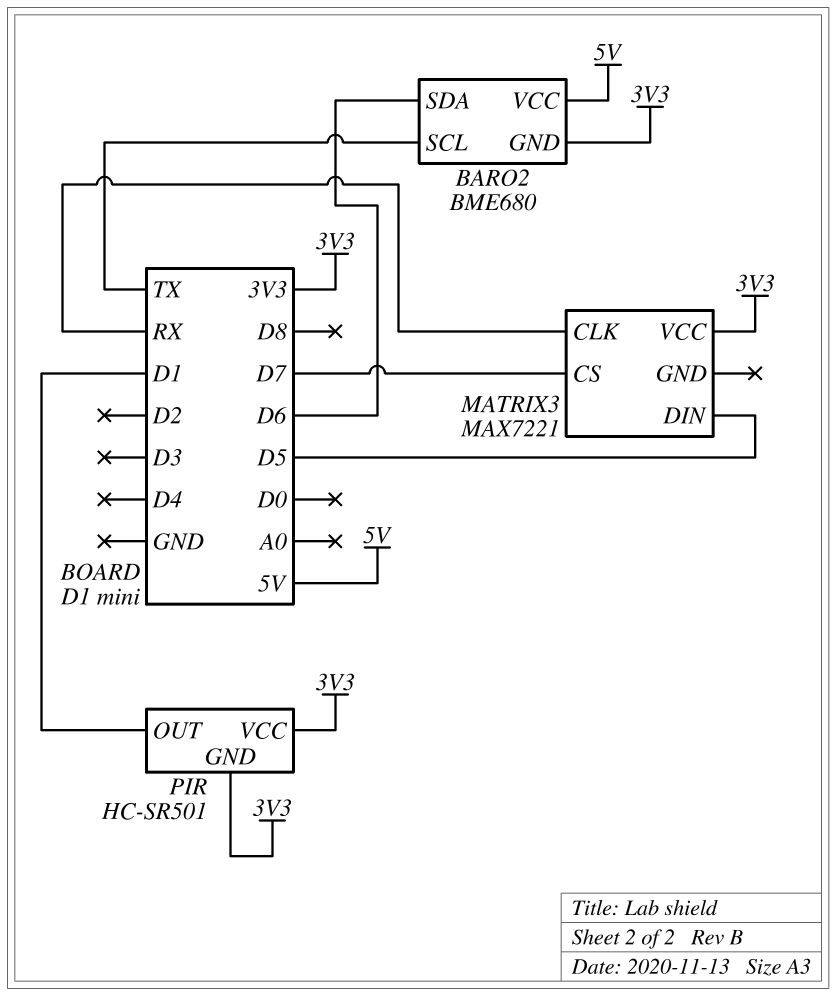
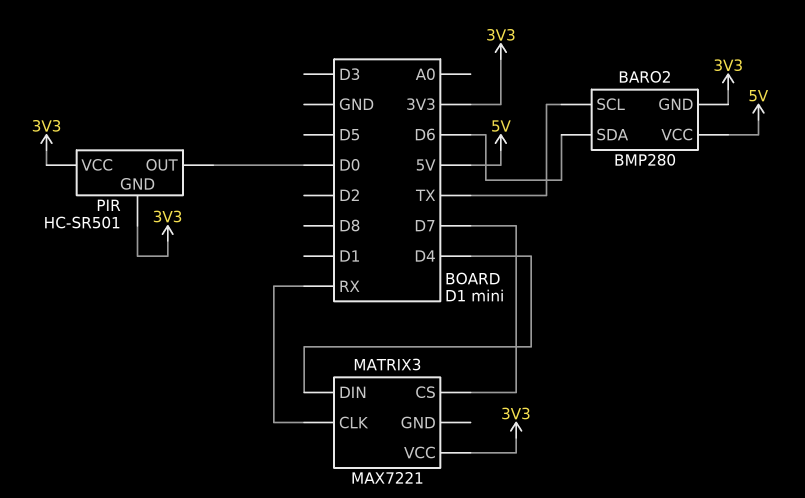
BARO2: BME680 -> BMP280
MATRIX3 pin DIN: D5 -> D4
PIR pin OUT: D1 -> D0

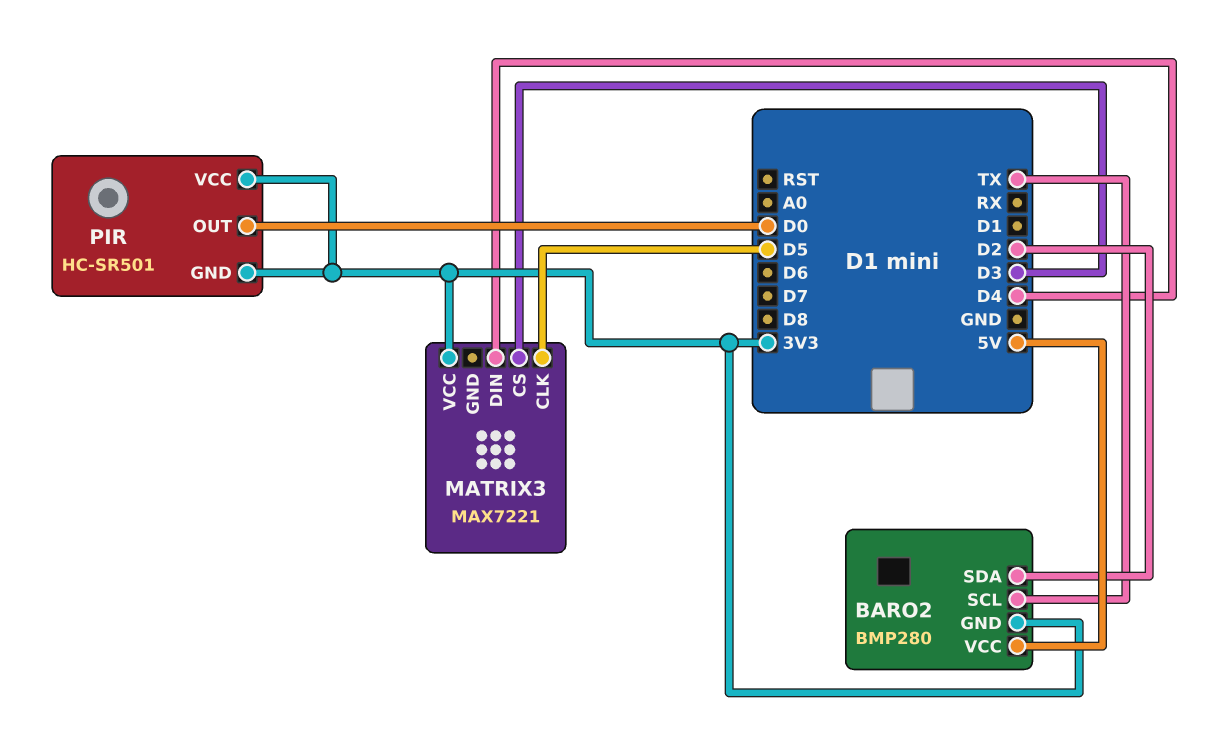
BARO2 pin SDA: D6 -> D2
MATRIX3 pin CLK: RX -> D5
MATRIX3 pin CS: D7 -> D3

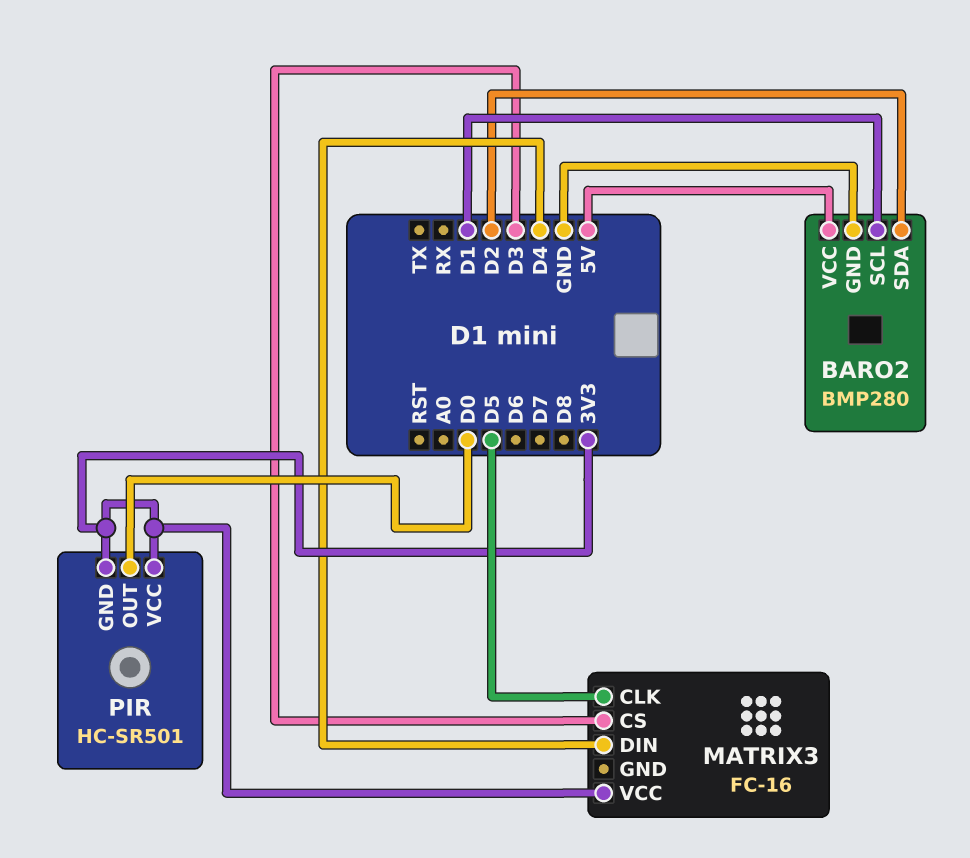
BARO2 pin GND: 3V3 -> GND
BARO2 pin SCL: TX -> D1
MATRIX3: MAX7221 -> FC-16

